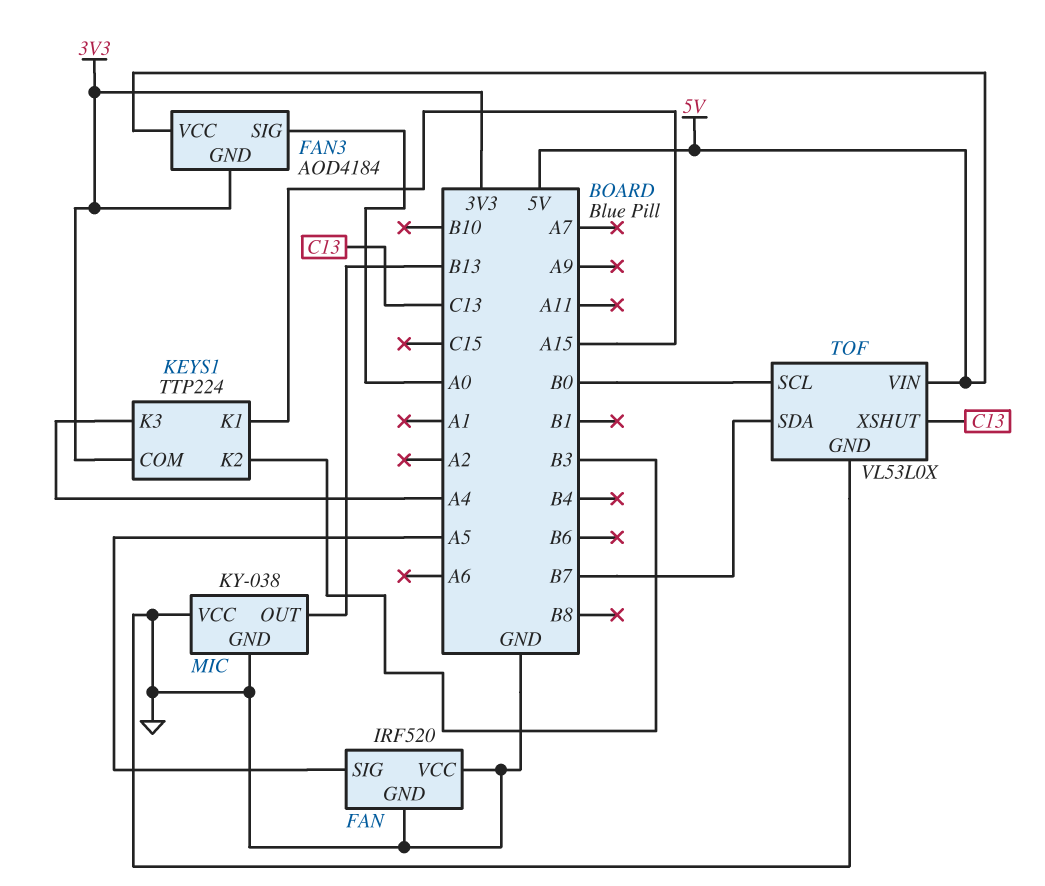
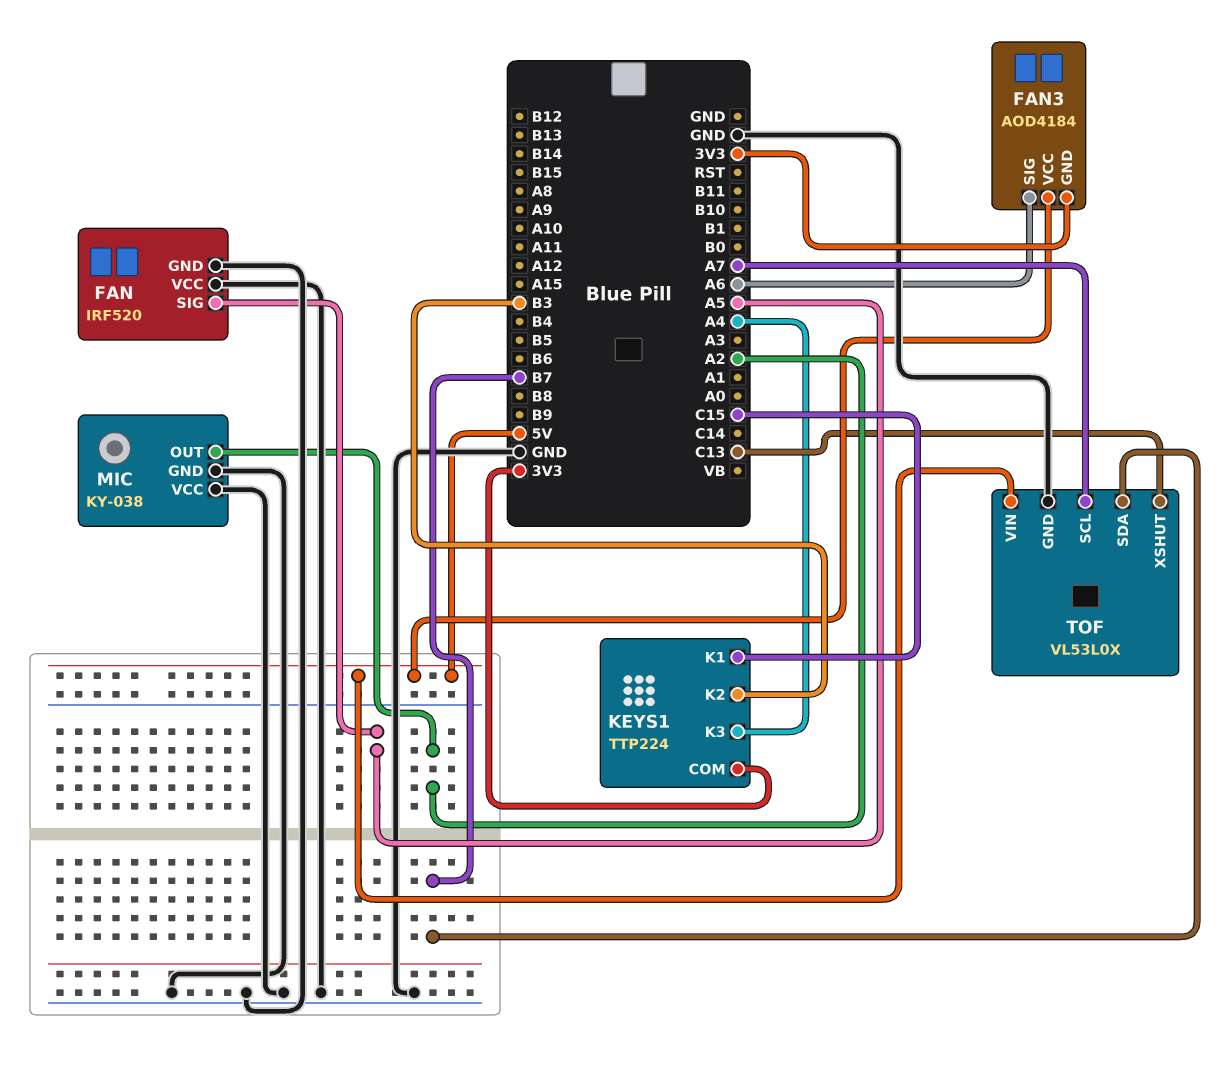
FAN3 pin SIG: A0 -> A6
KEYS1 pin K1: A15 -> C15
MIC pin OUT: B13 -> A2
TOF pin SCL: B0 -> A7

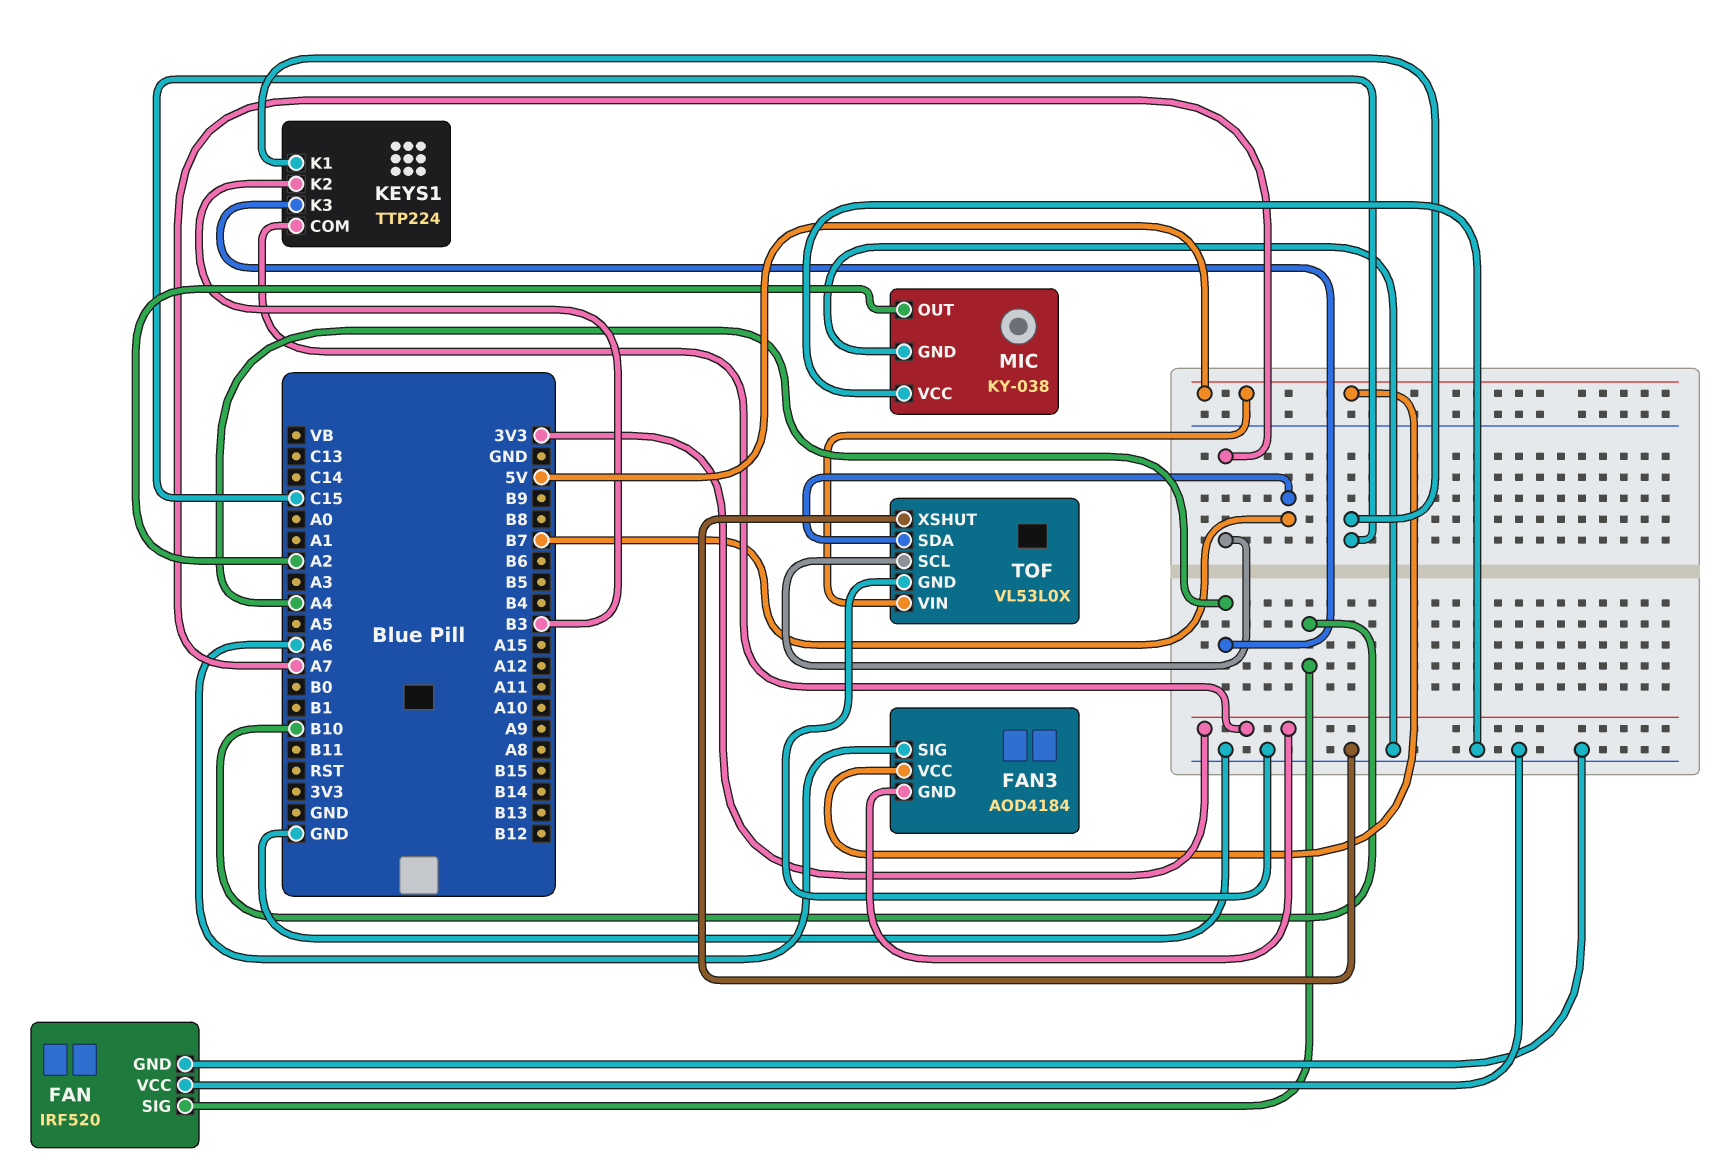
FAN pin SIG: A5 -> B10
TOF pin XSHUT: C13 -> GND

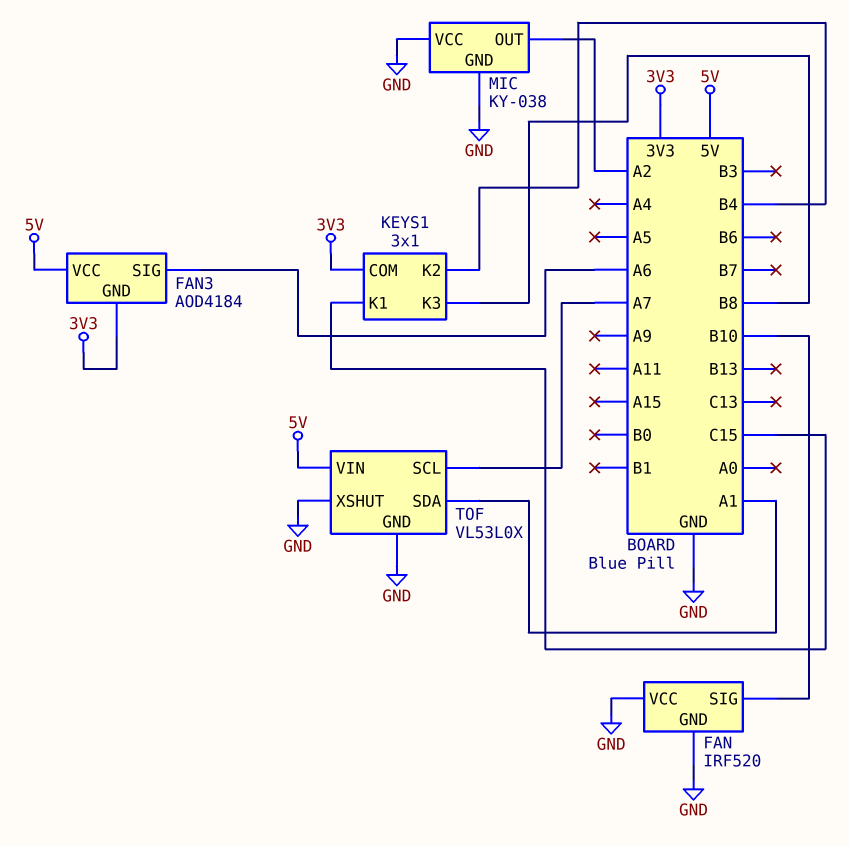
KEYS1: TTP224 -> 3x1
KEYS1 pin K2: B3 -> B4
KEYS1 pin K3: A4 -> B8
TOF pin SDA: B7 -> A1

